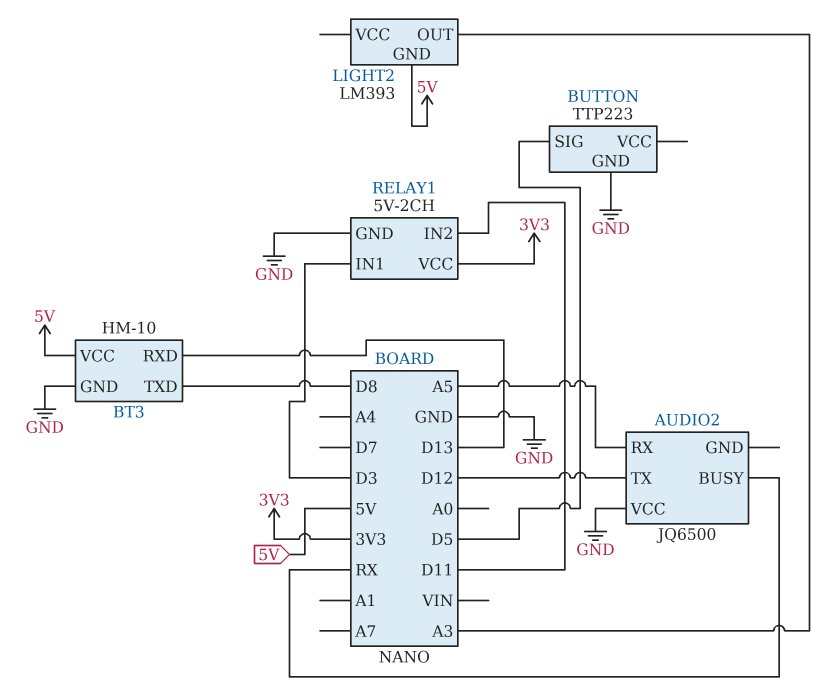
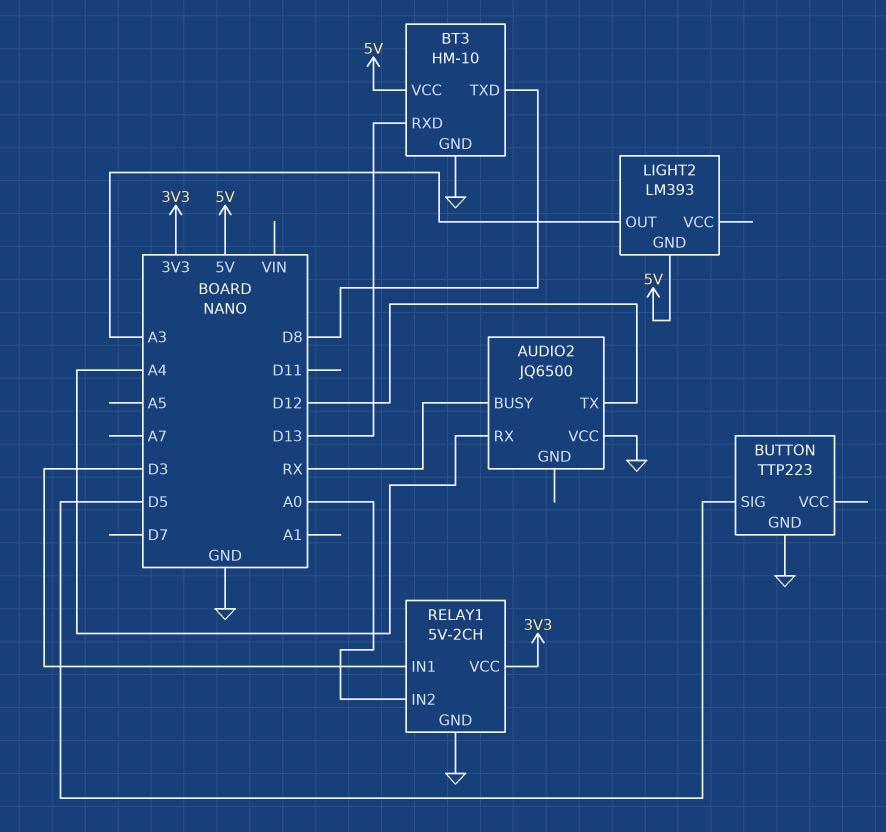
AUDIO2 pin RX: A5 -> A4
RELAY1 pin IN2: D11 -> A0

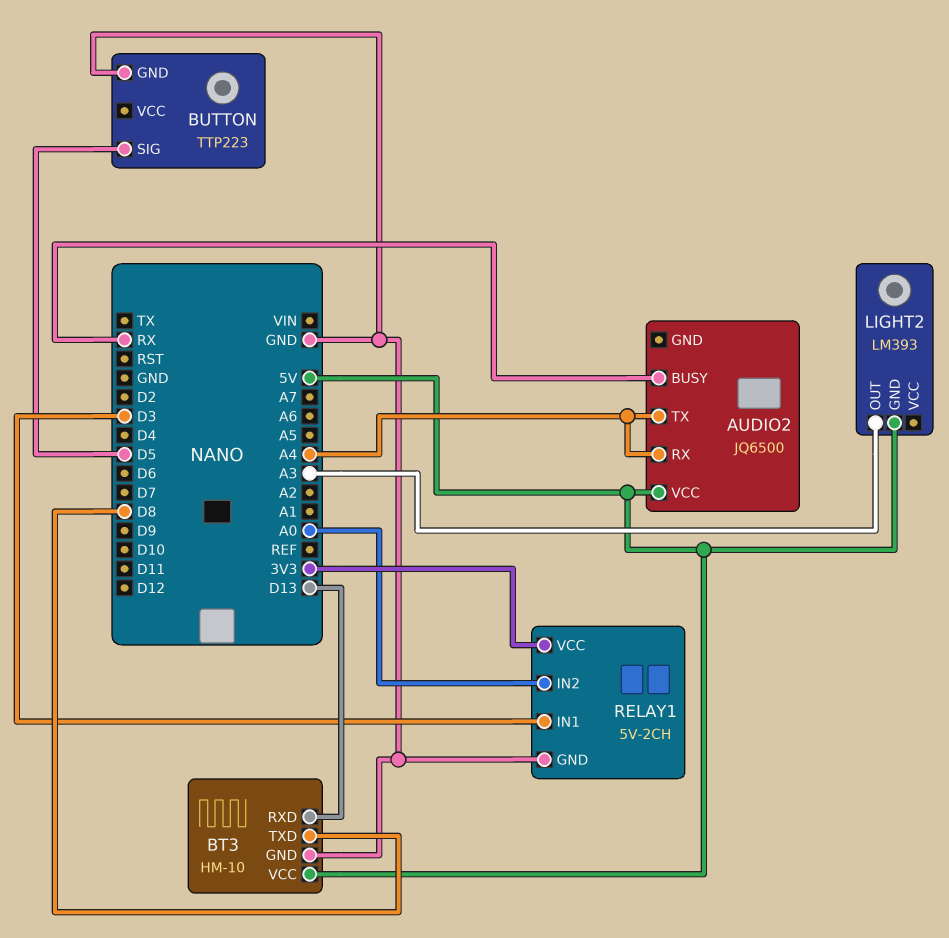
AUDIO2 pin TX: D12 -> A4
AUDIO2 pin VCC: GND -> 5V

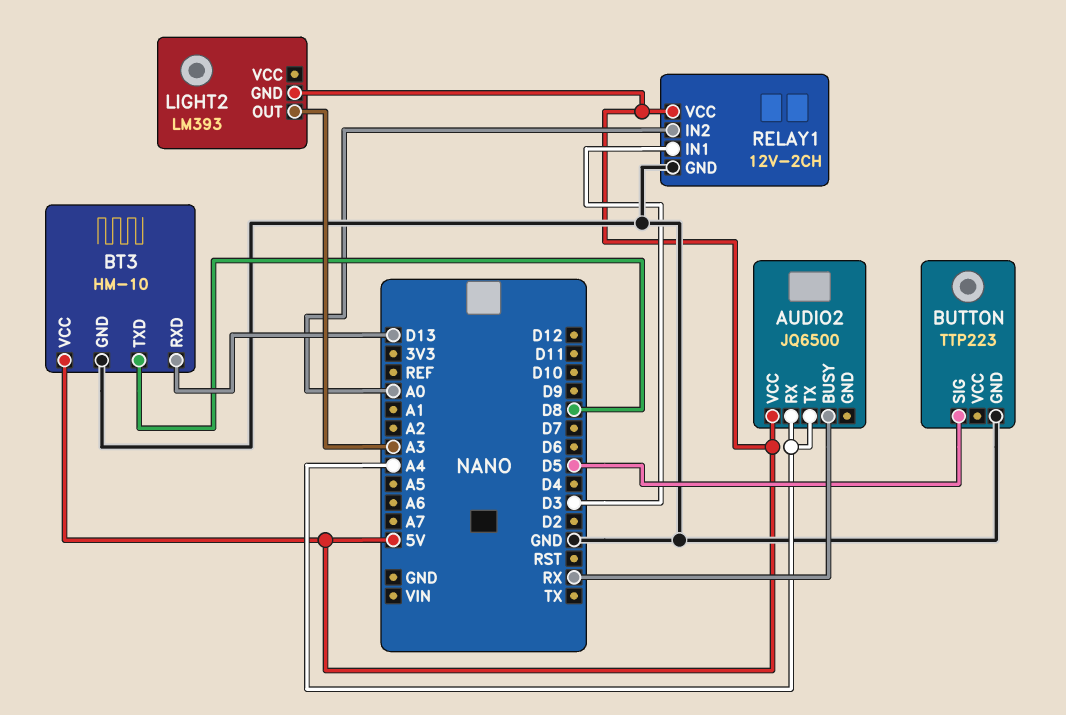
RELAY1: 5V-2CH -> 12V-2CH
RELAY1 pin VCC: 3V3 -> 5V

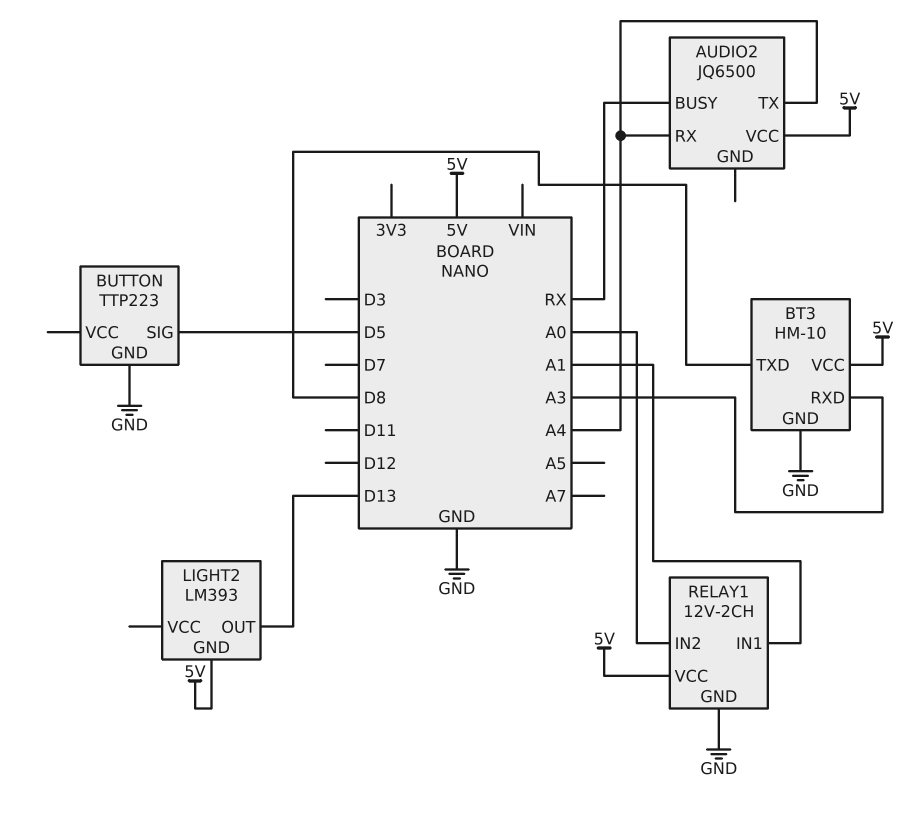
BT3 pin RXD: D13 -> A3
LIGHT2 pin OUT: A3 -> D13
RELAY1 pin IN1: D3 -> A1

